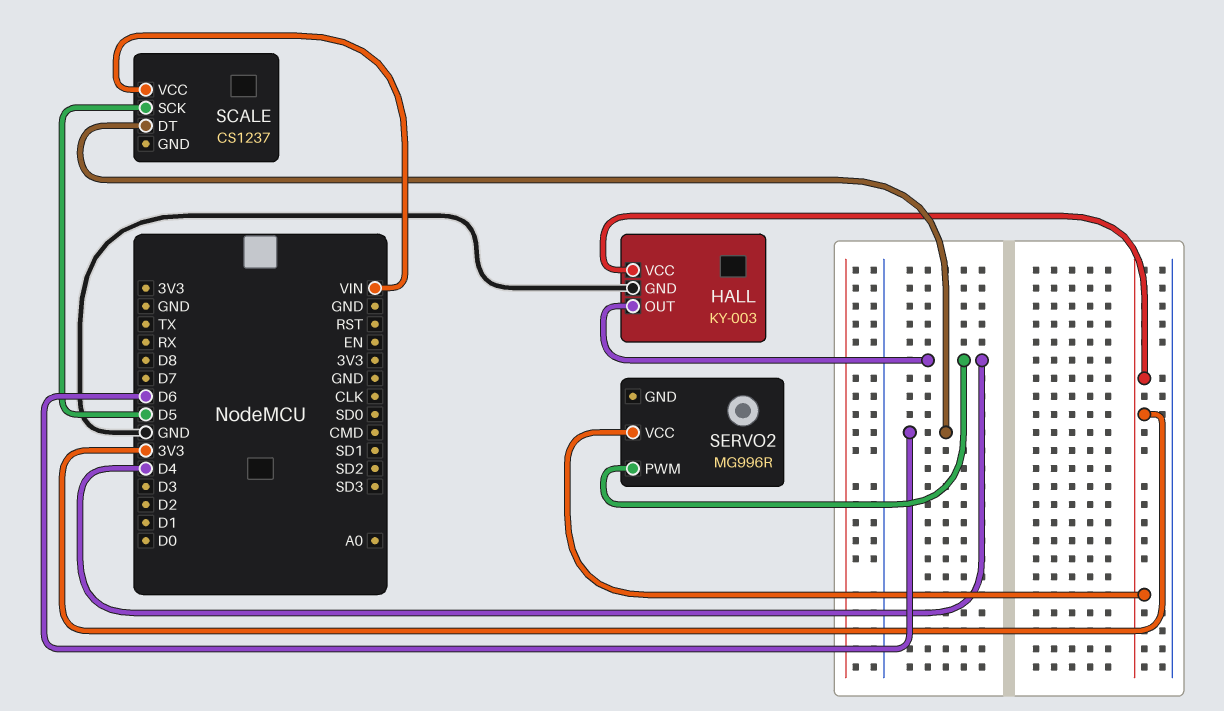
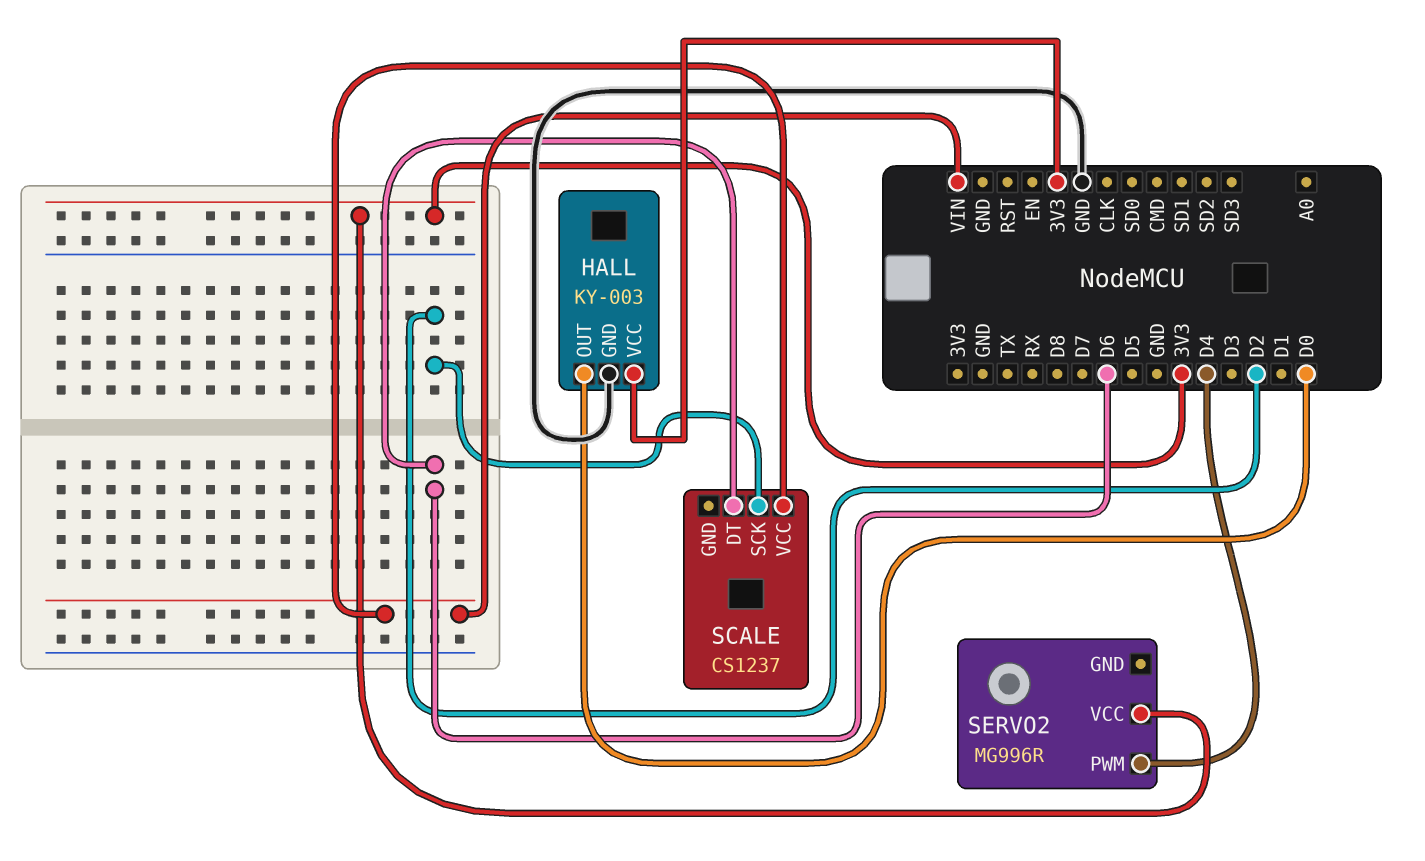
HALL pin OUT: D4 -> D0
SCALE pin SCK: D5 -> D2

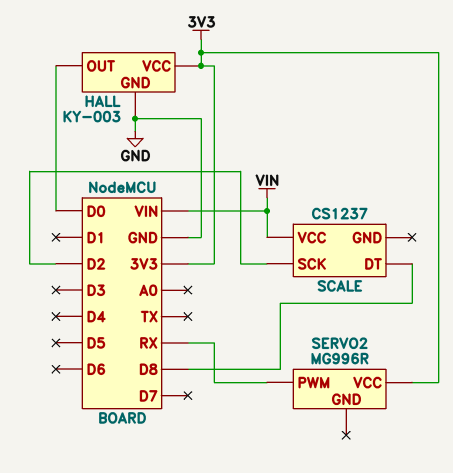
SCALE pin DT: D6 -> D8
SERVO2 pin PWM: D4 -> RX

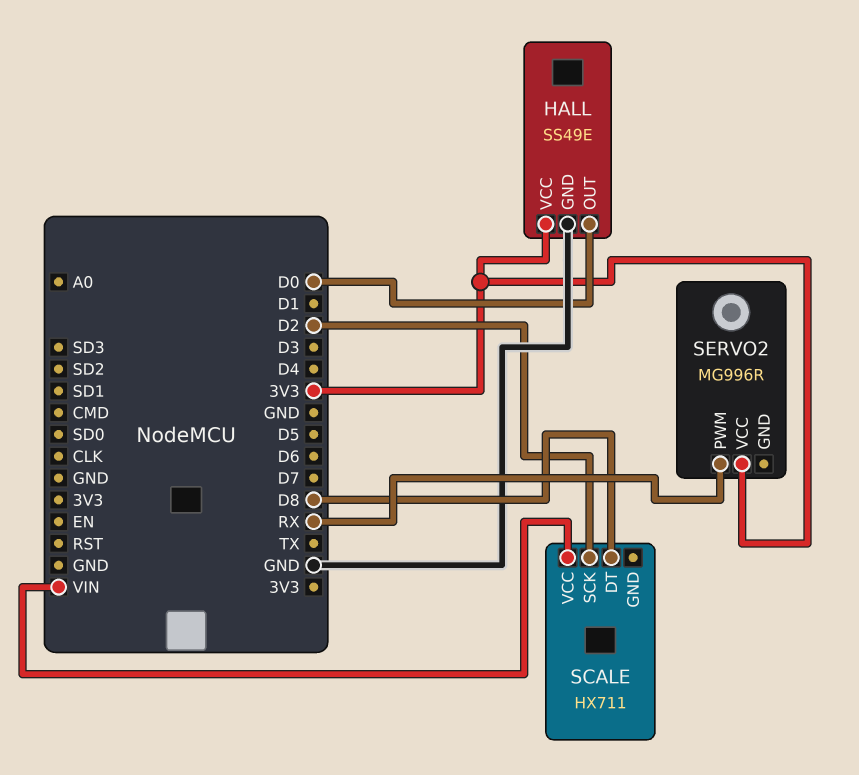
HALL: KY-003 -> SS49E
SCALE: CS1237 -> HX711

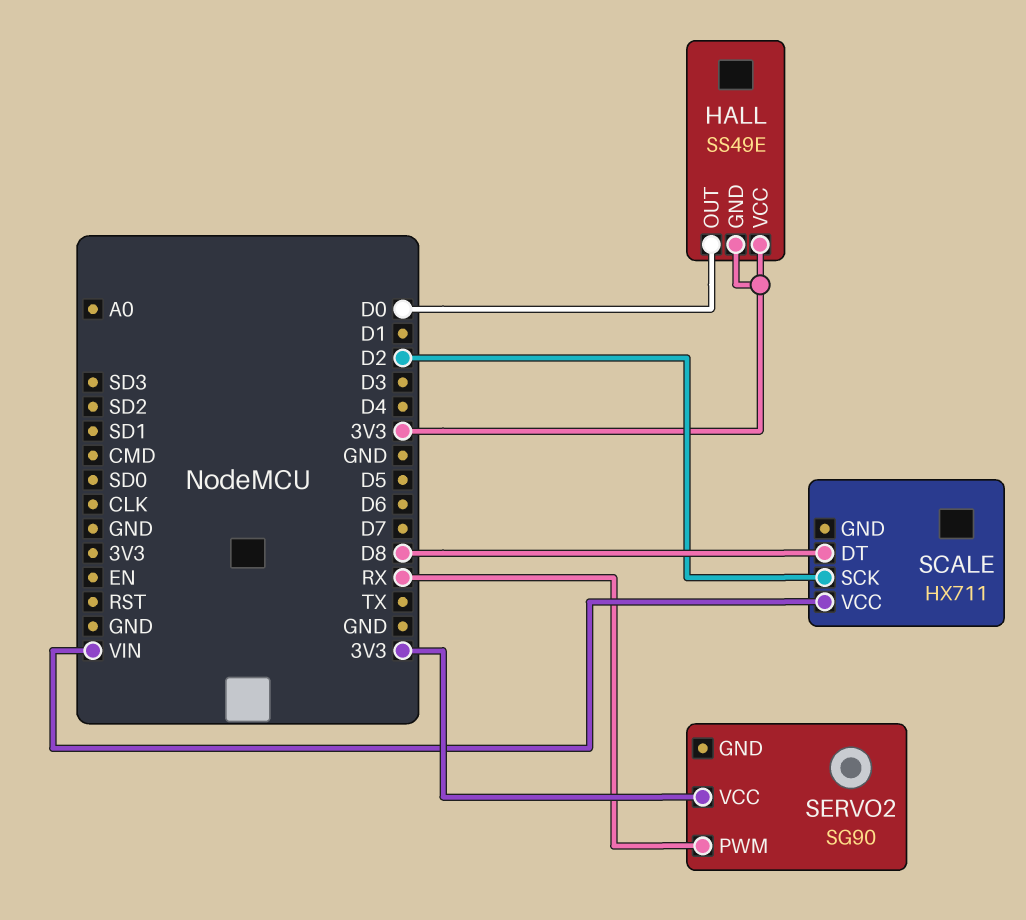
HALL pin GND: GND -> 3V3
SERVO2: MG996R -> SG90

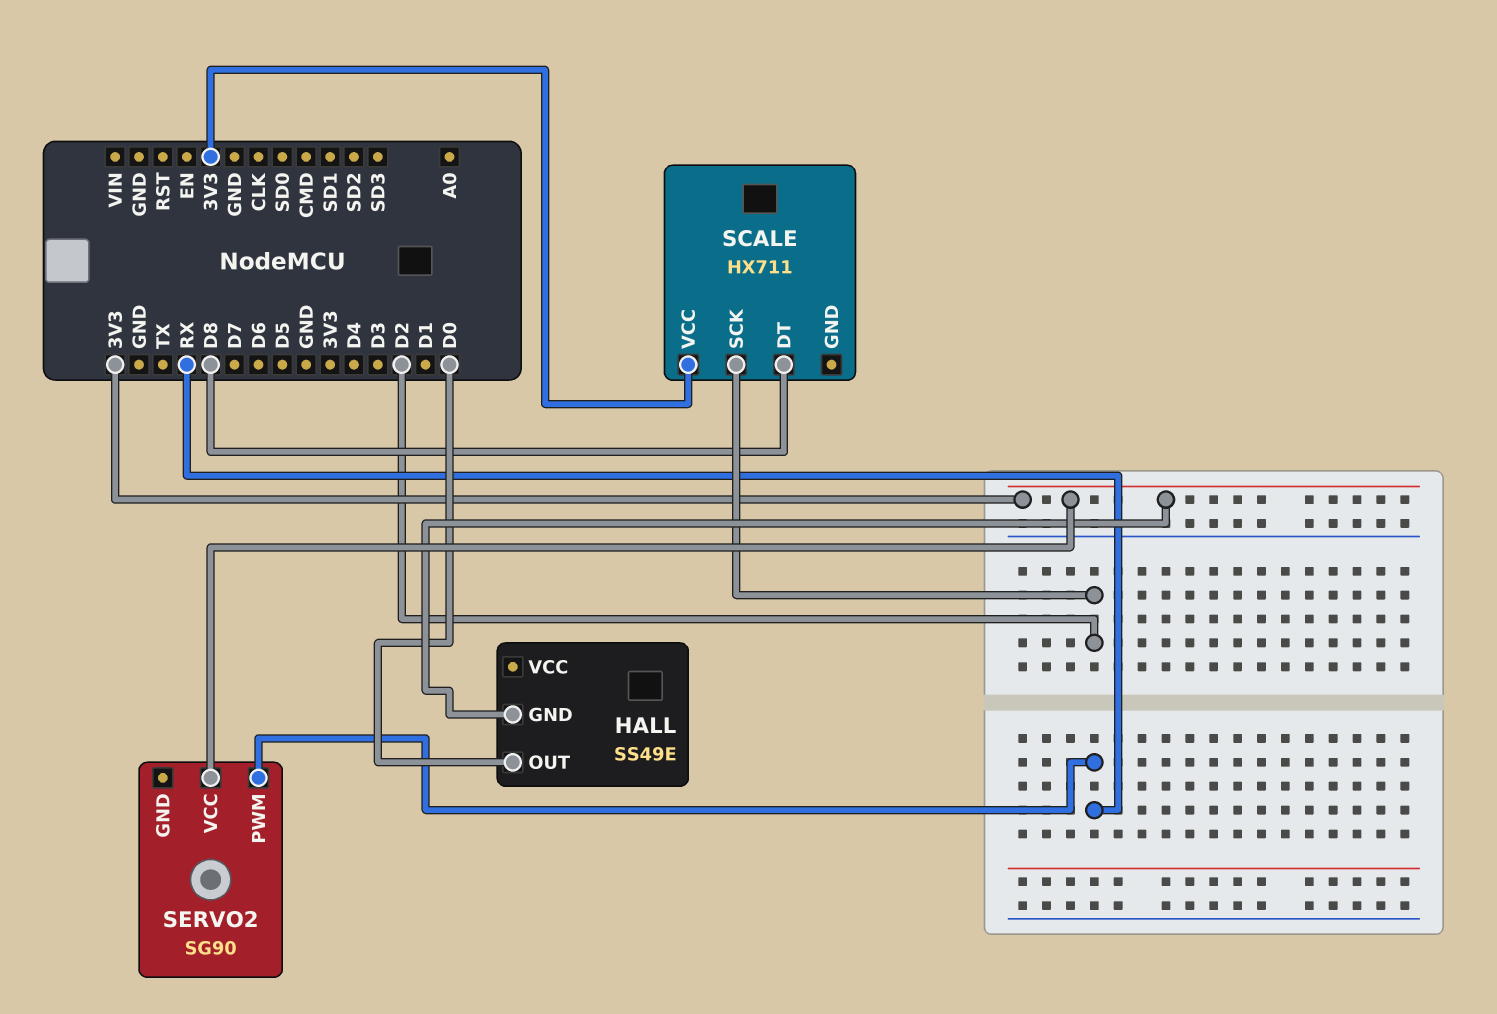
HALL pin VCC: 3V3 -> none
SCALE pin VCC: VIN -> 3V3

